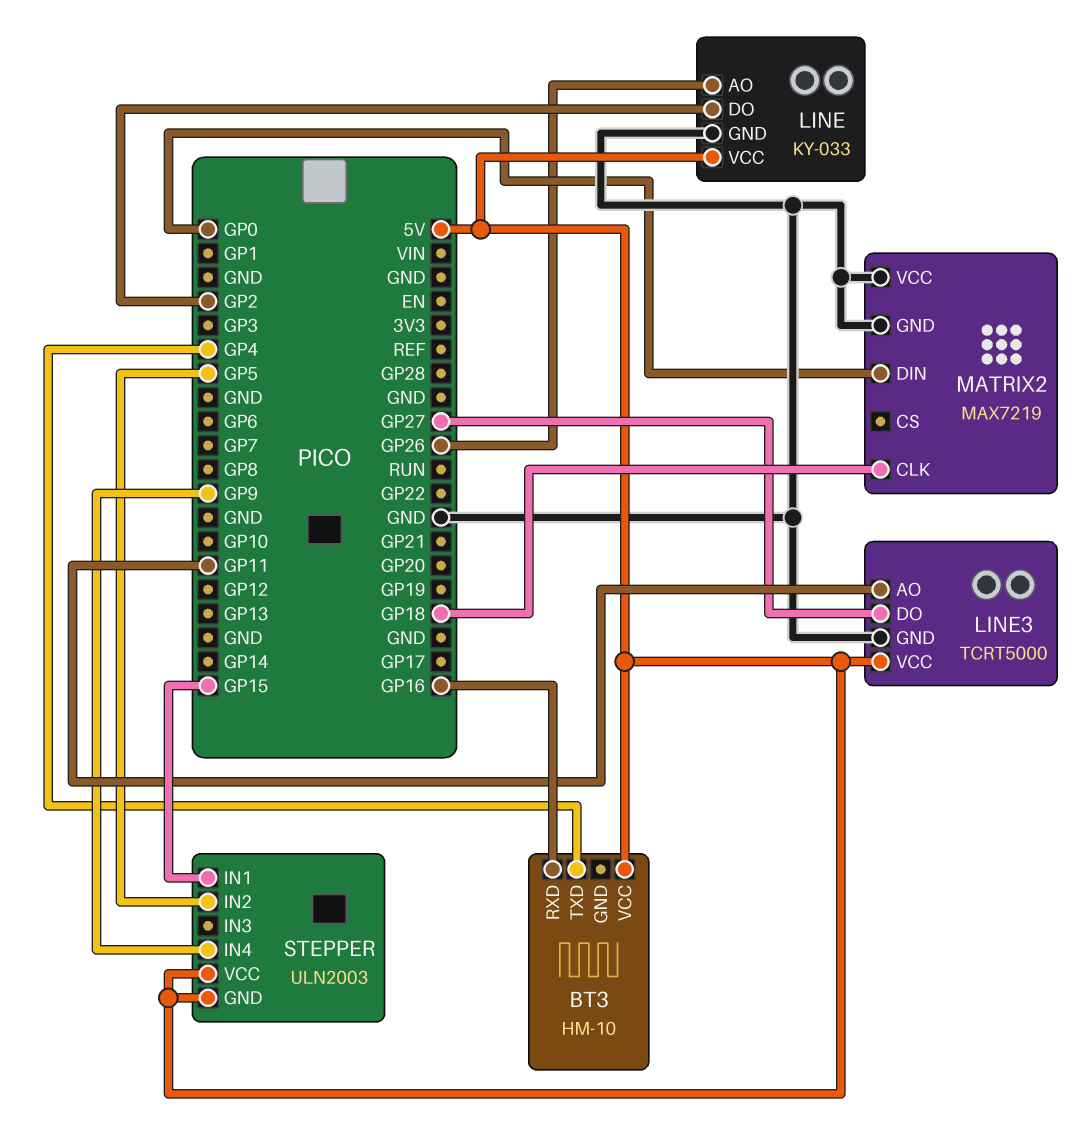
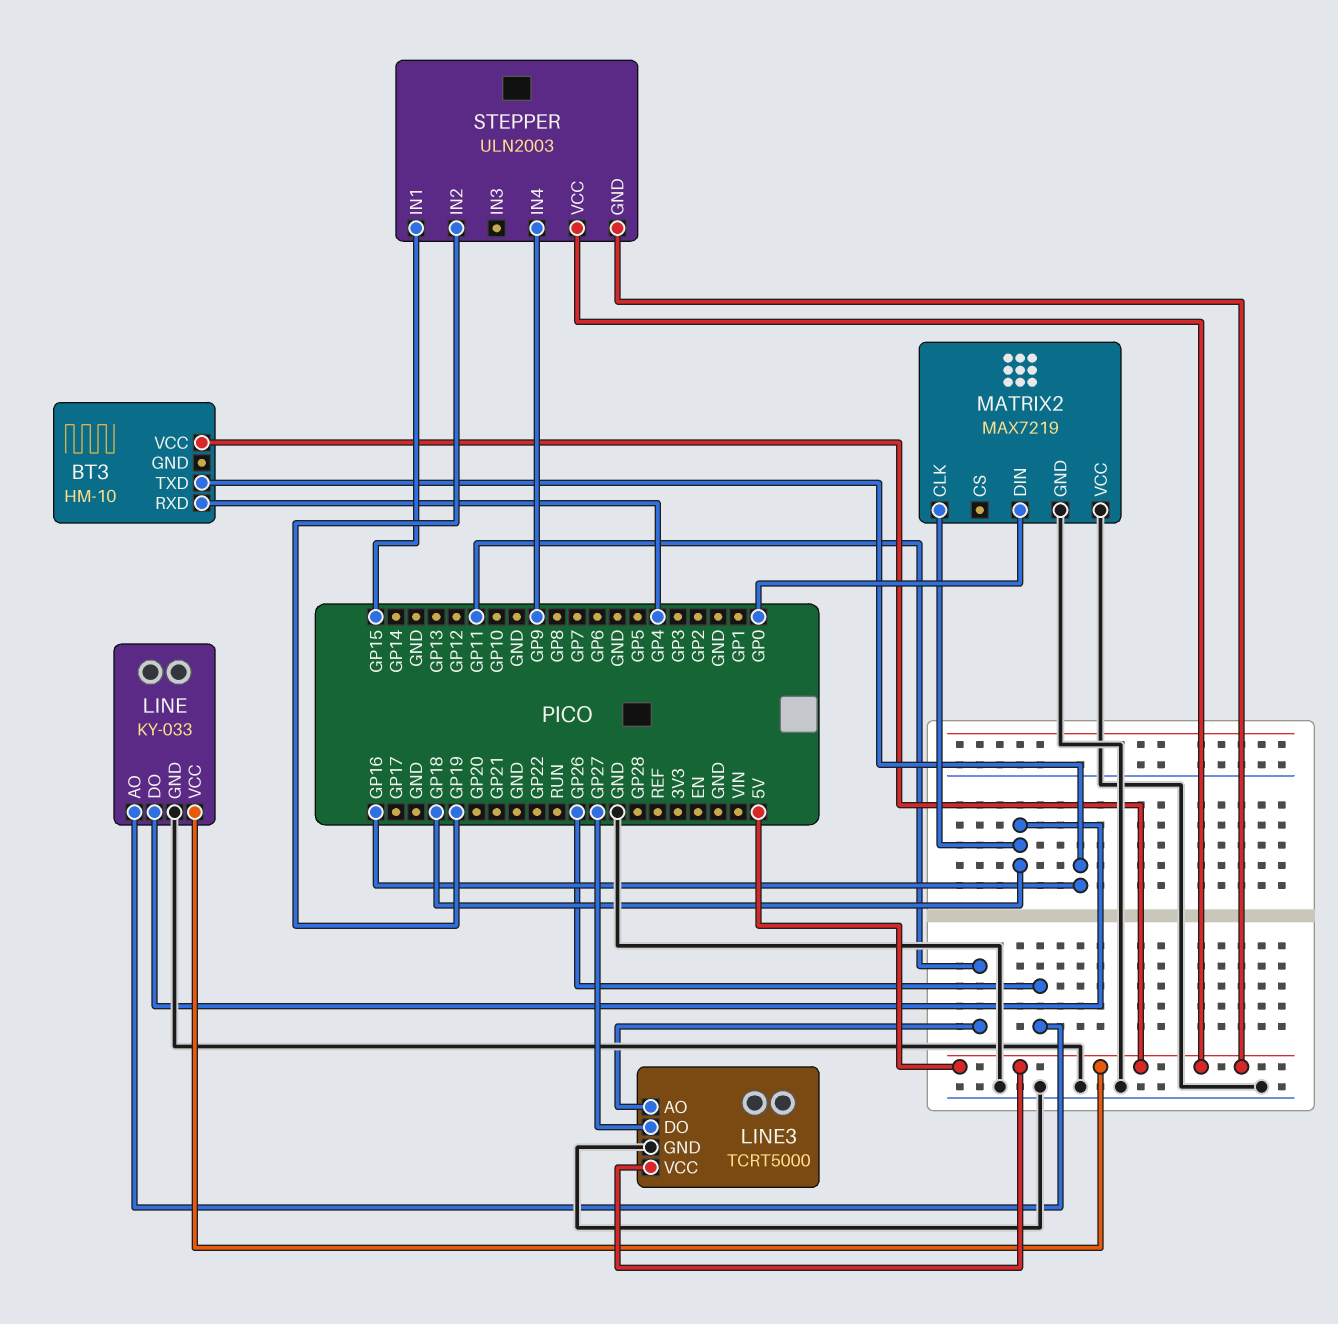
BT3 pin RXD: GP16 -> GP4
BT3 pin TXD: GP4 -> GP16
LINE pin DO: GP2 -> GP18
STEPPER pin IN2: GP5 -> GP19

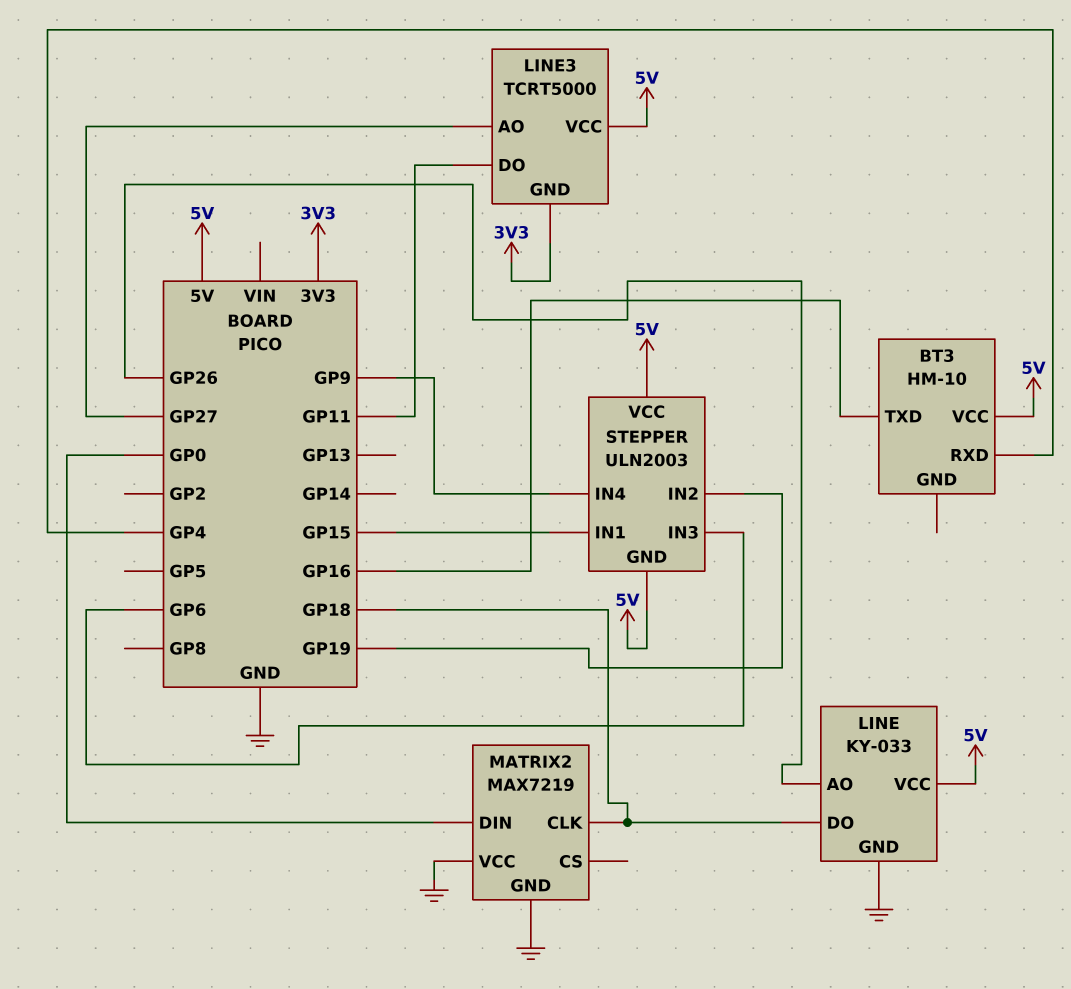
LINE3 pin AO: GP11 -> GP27
LINE3 pin DO: GP27 -> GP11
LINE3 pin GND: GND -> 3V3
STEPPER pin IN3: none -> GP6

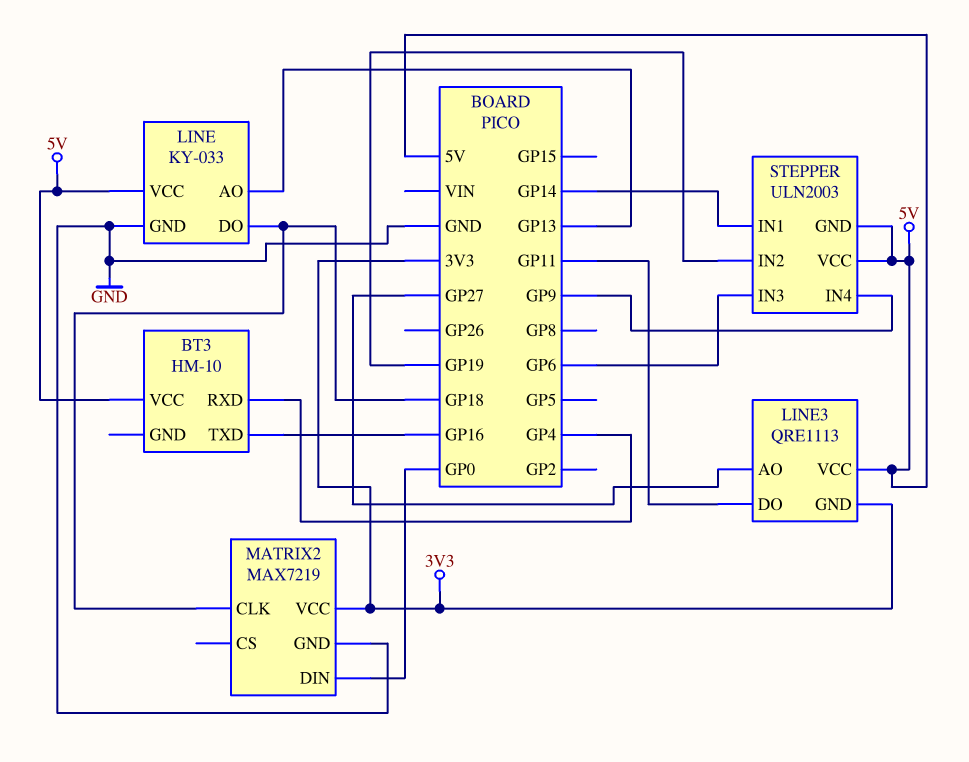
LINE pin AO: GP26 -> GP13
LINE3: TCRT5000 -> QRE1113
MATRIX2 pin VCC: GND -> 3V3
STEPPER pin IN1: GP15 -> GP14

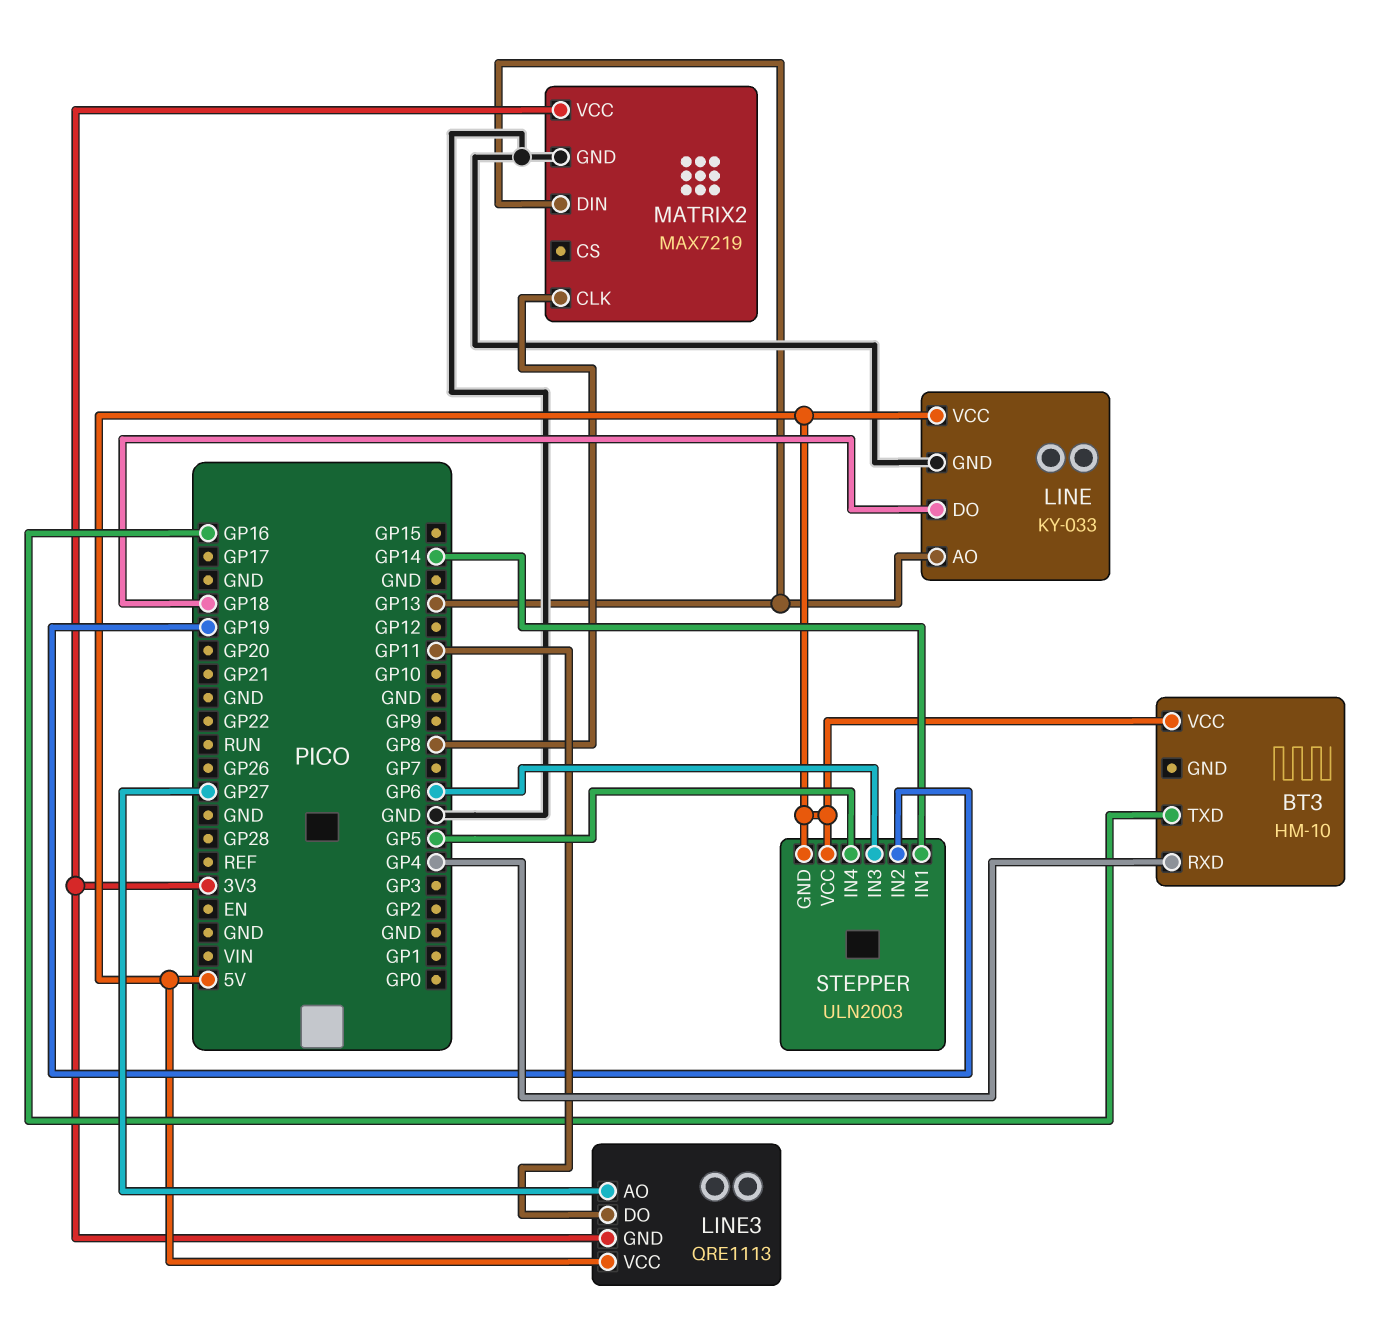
MATRIX2 pin CLK: GP18 -> GP8
MATRIX2 pin DIN: GP0 -> GP13
STEPPER pin IN4: GP9 -> GP5

